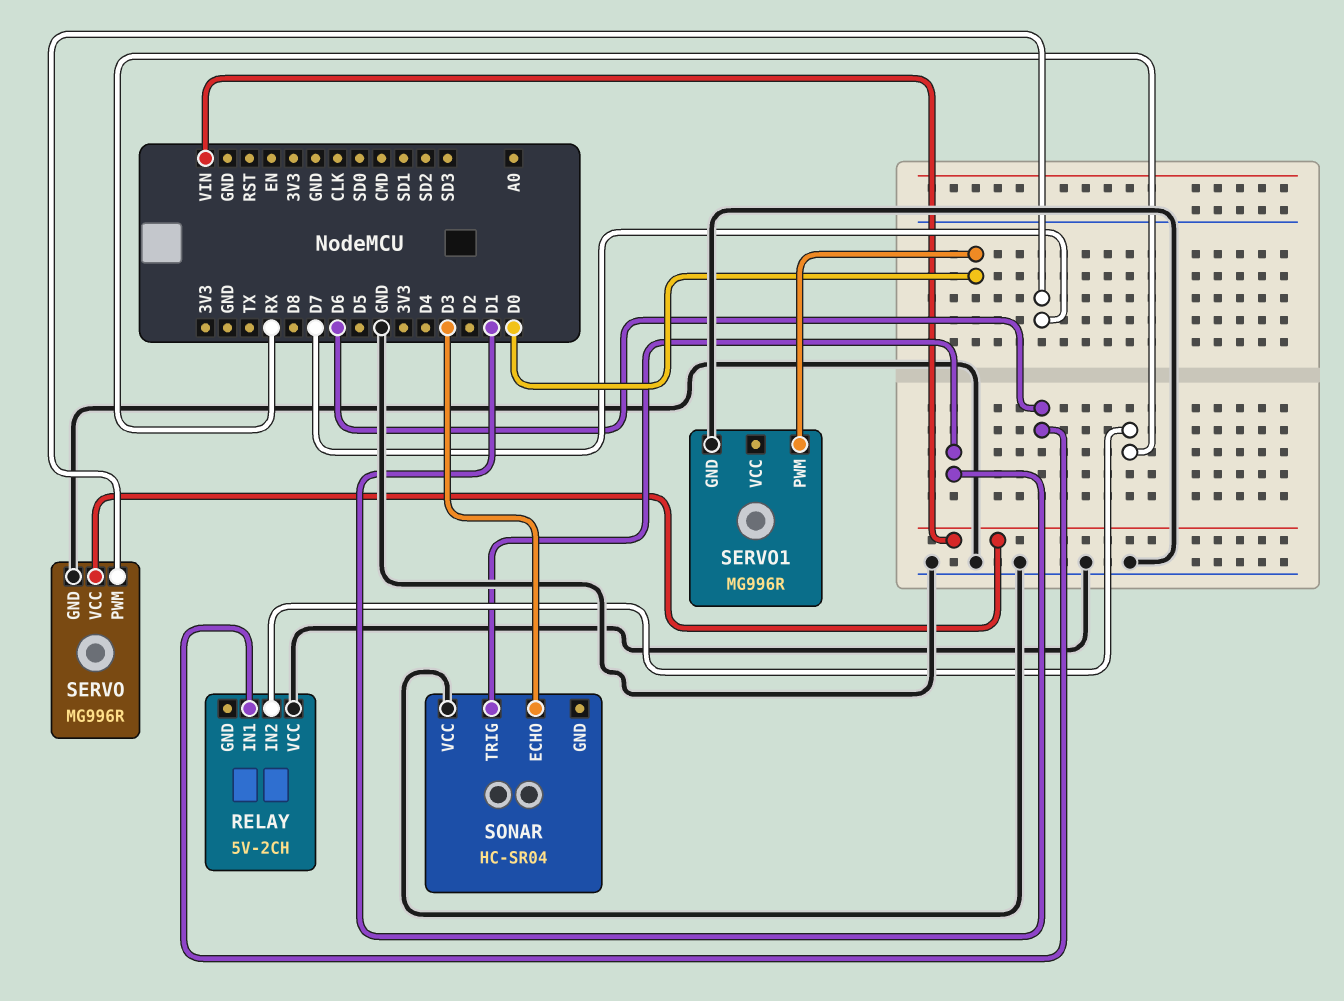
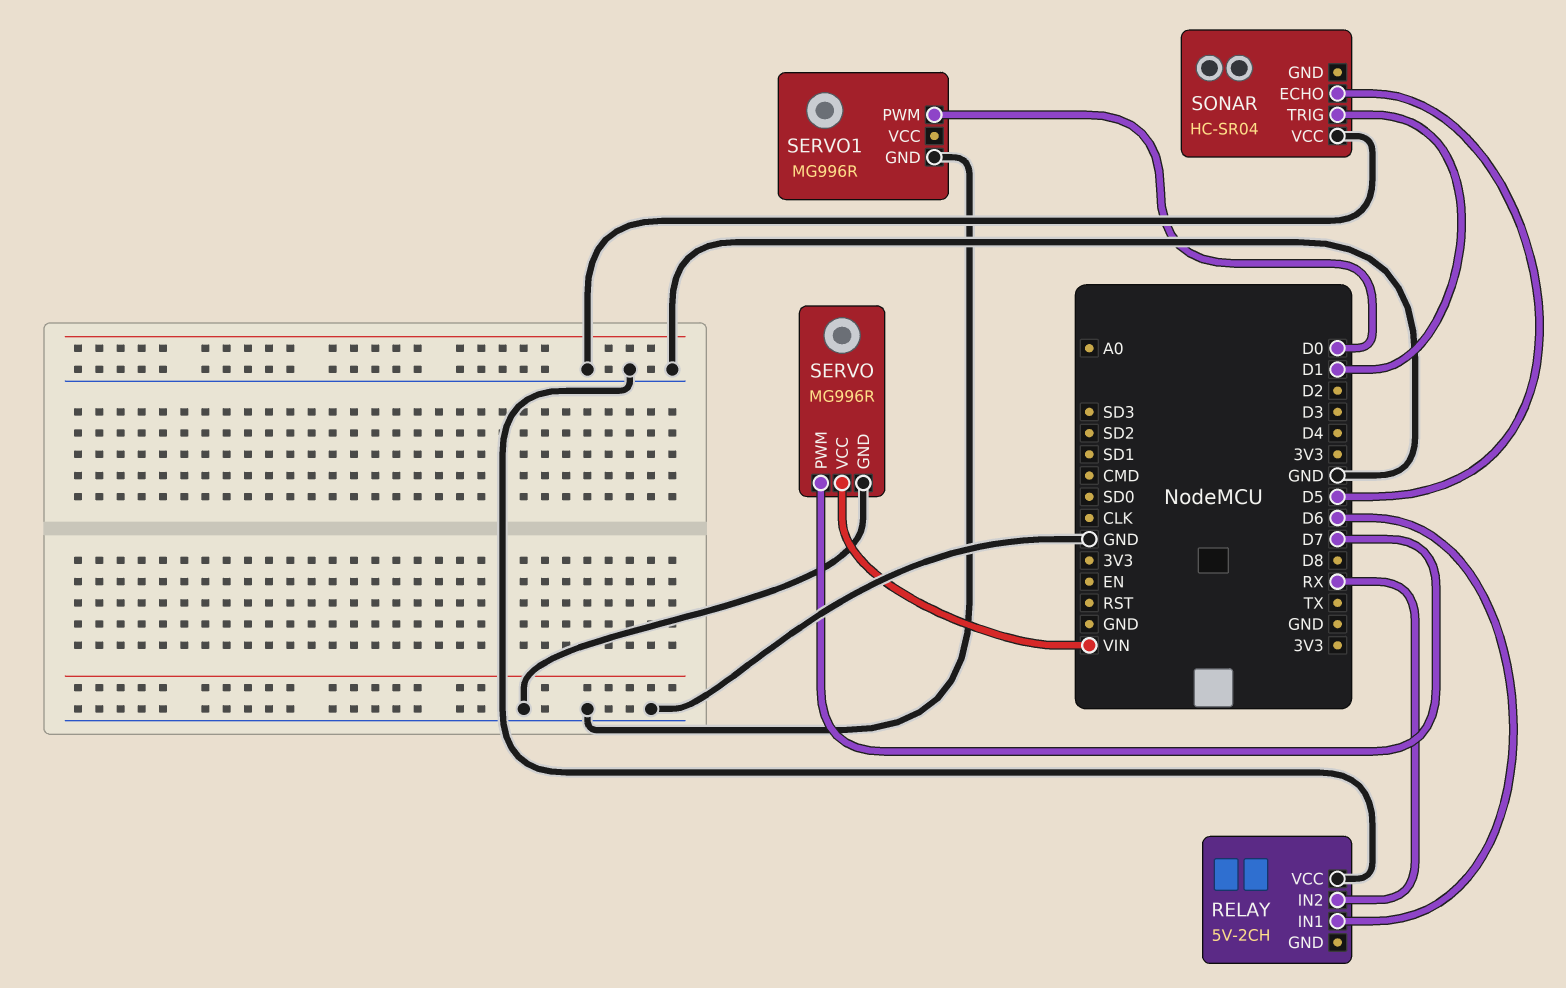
SONAR pin ECHO: D3 -> D5

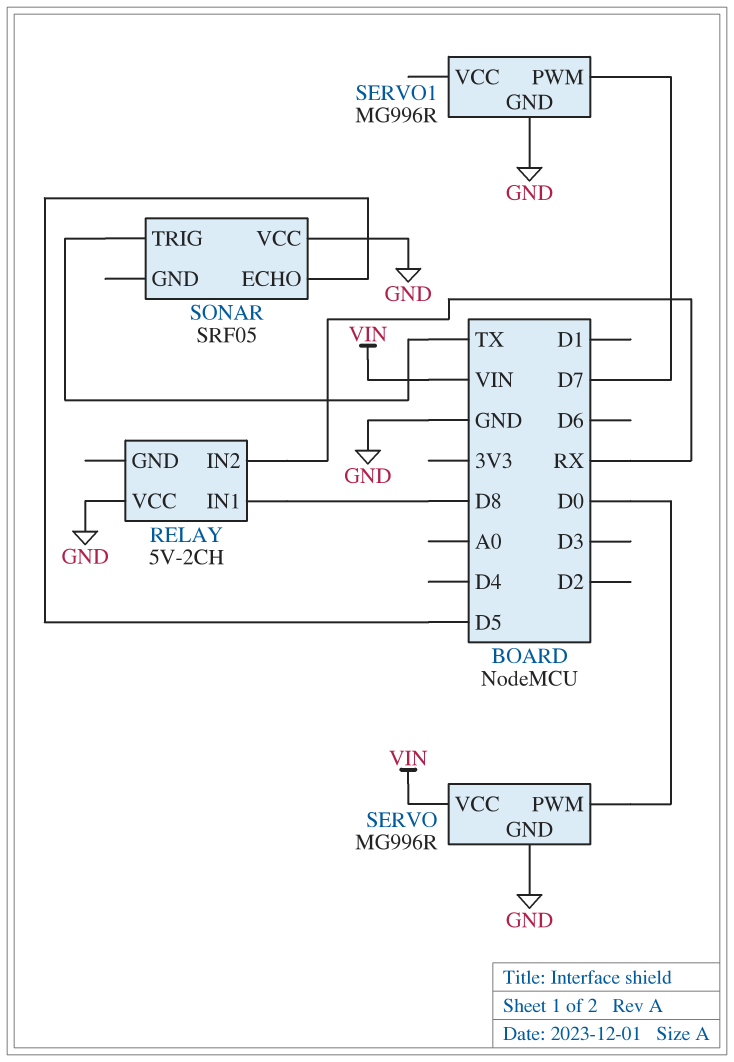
RELAY pin IN1: D6 -> D8
SERVO pin PWM: D7 -> D0
SERVO1 pin PWM: D0 -> D7
SONAR: HC-SR04 -> SRF05
SONAR pin TRIG: D1 -> TX

